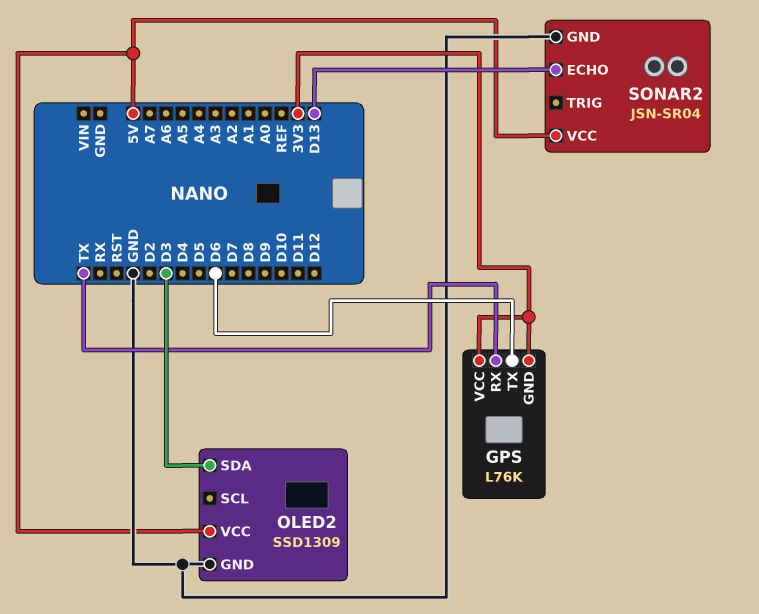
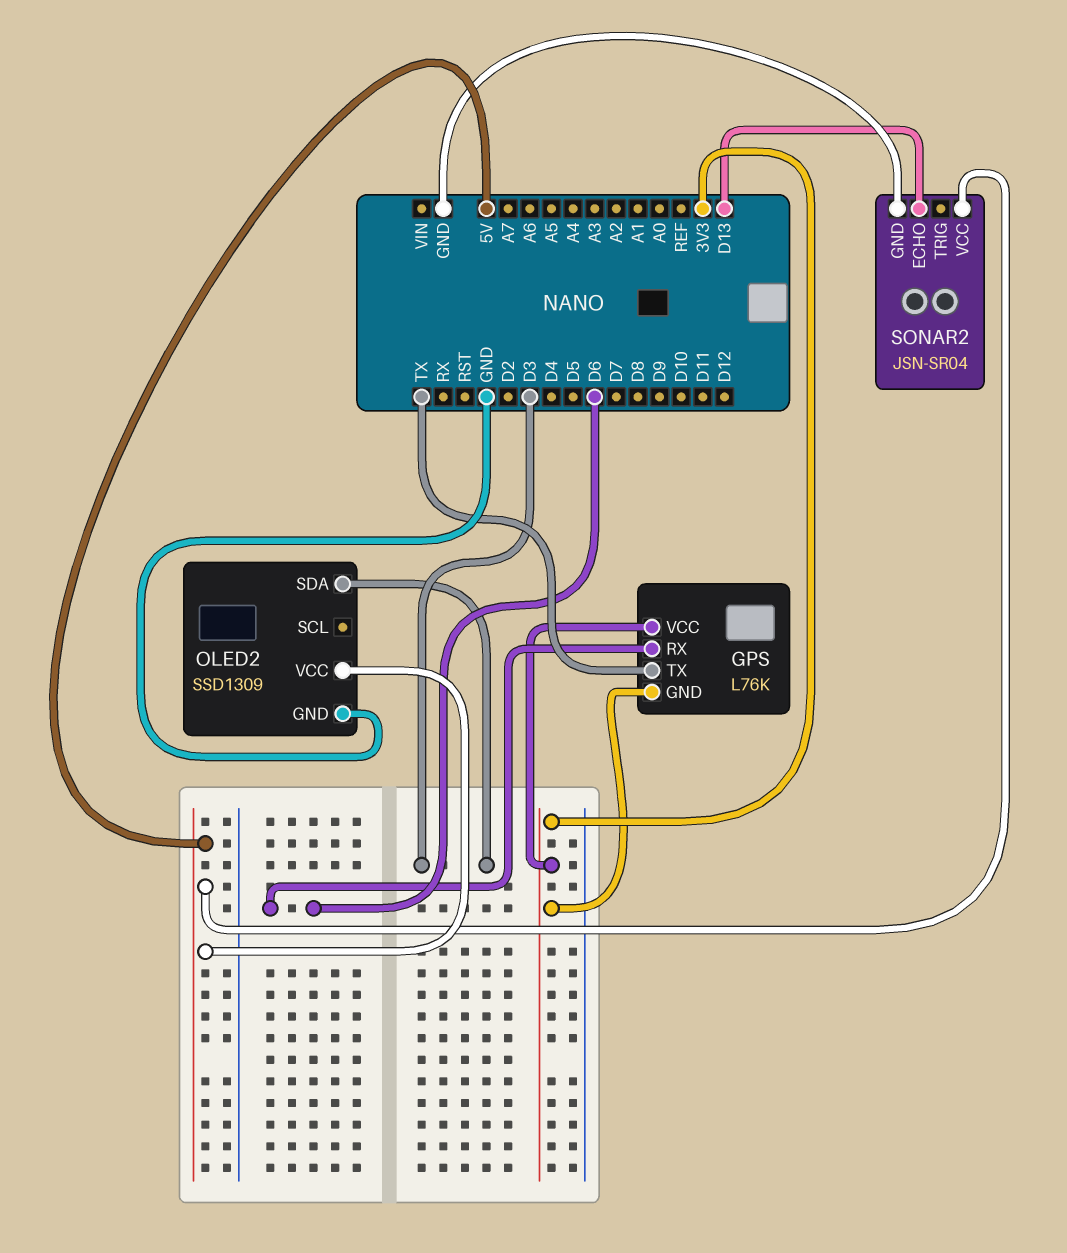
GPS pin RX: TX -> D6
GPS pin TX: D6 -> TX

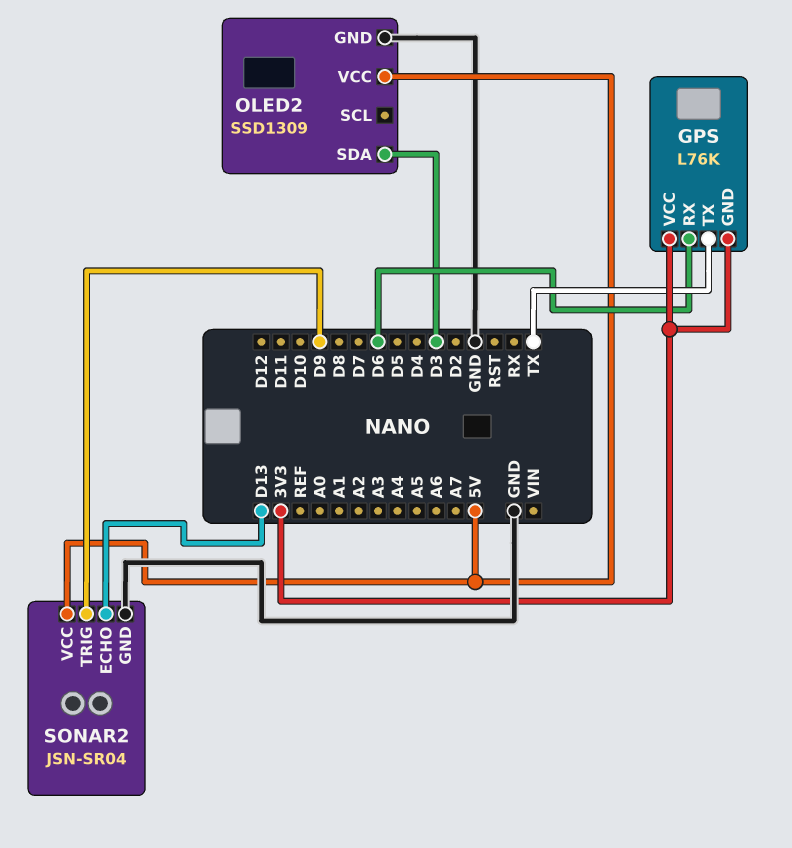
SONAR2 pin TRIG: none -> D9

